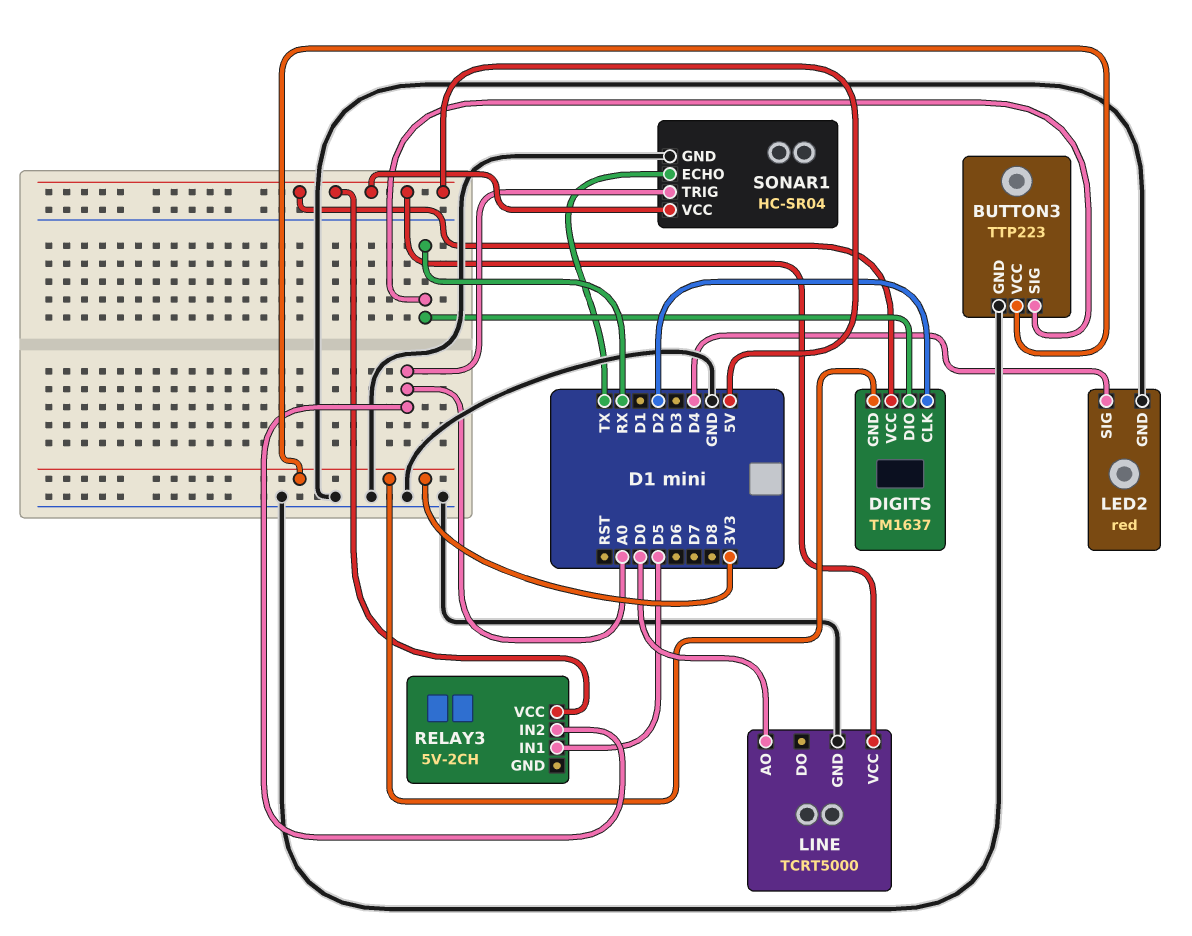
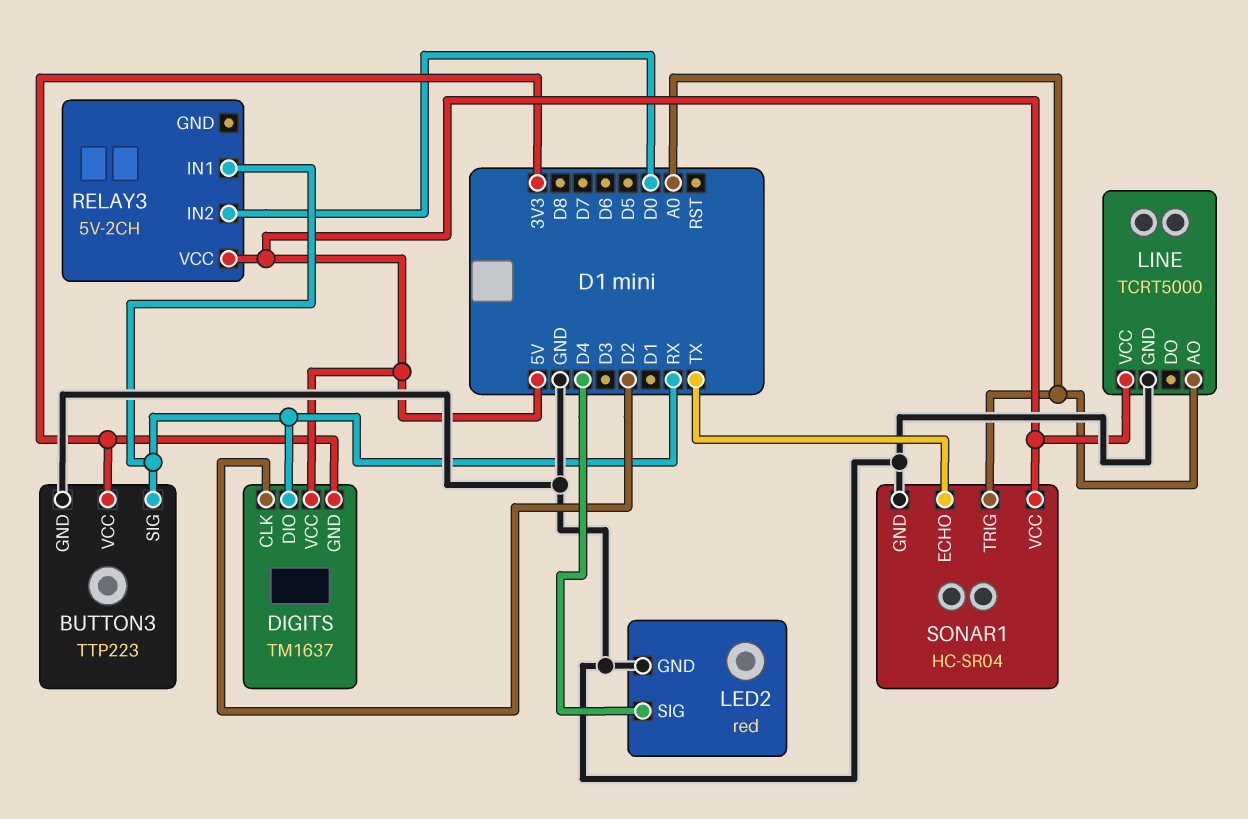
LINE pin AO: D0 -> A0
RELAY3 pin IN1: D5 -> RX
RELAY3 pin IN2: A0 -> D0

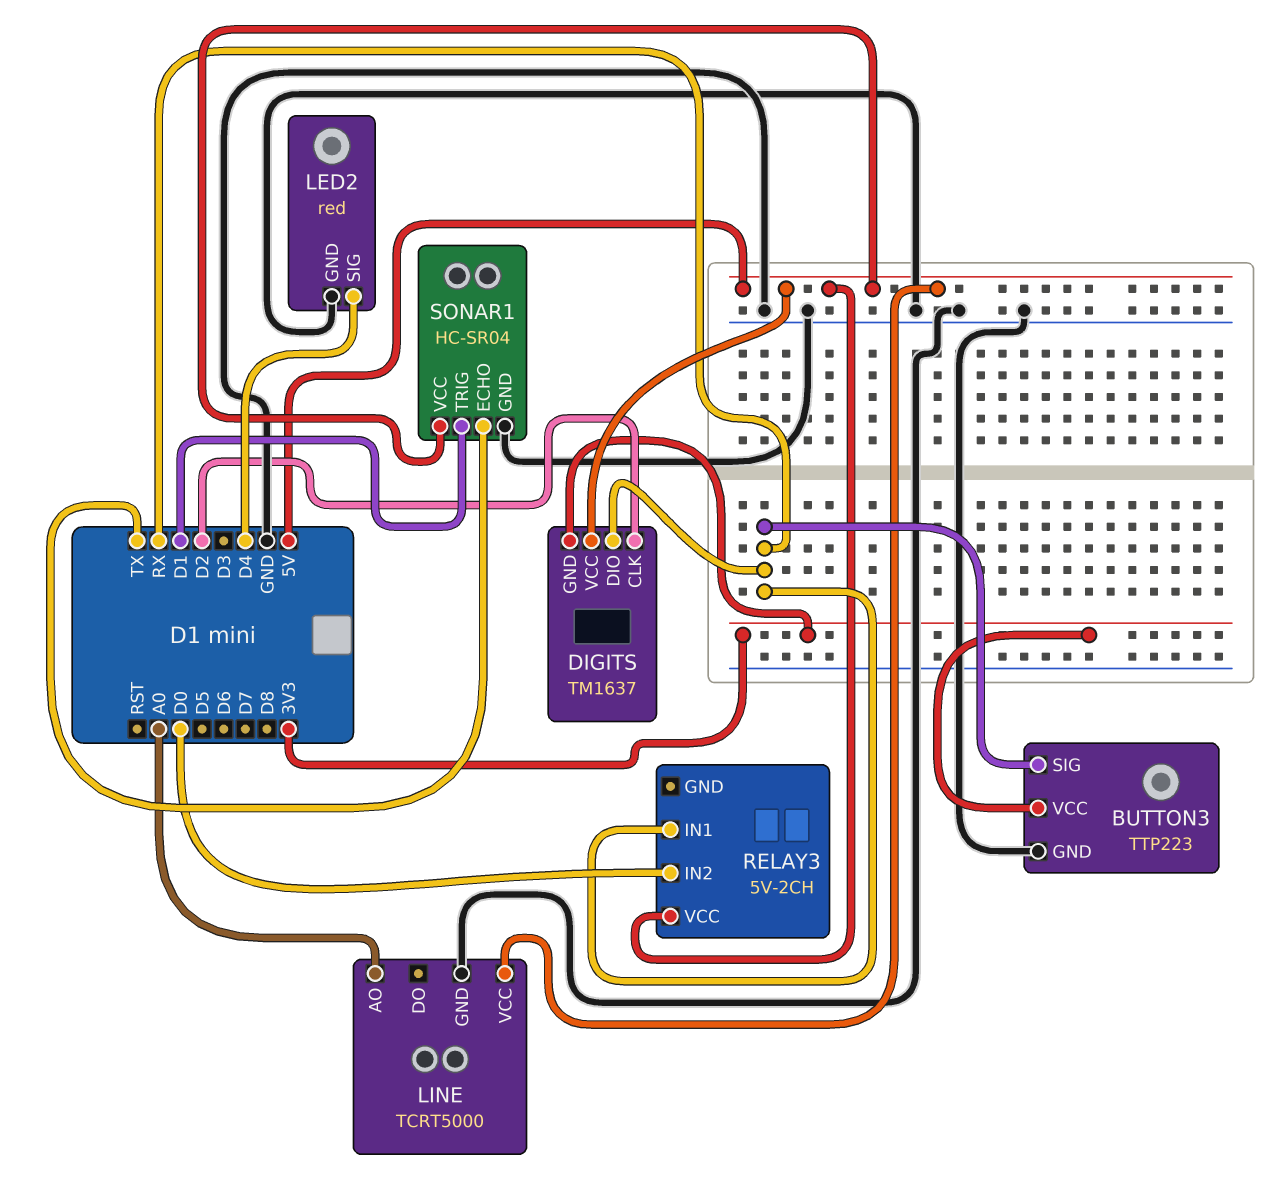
SONAR1 pin TRIG: A0 -> D1

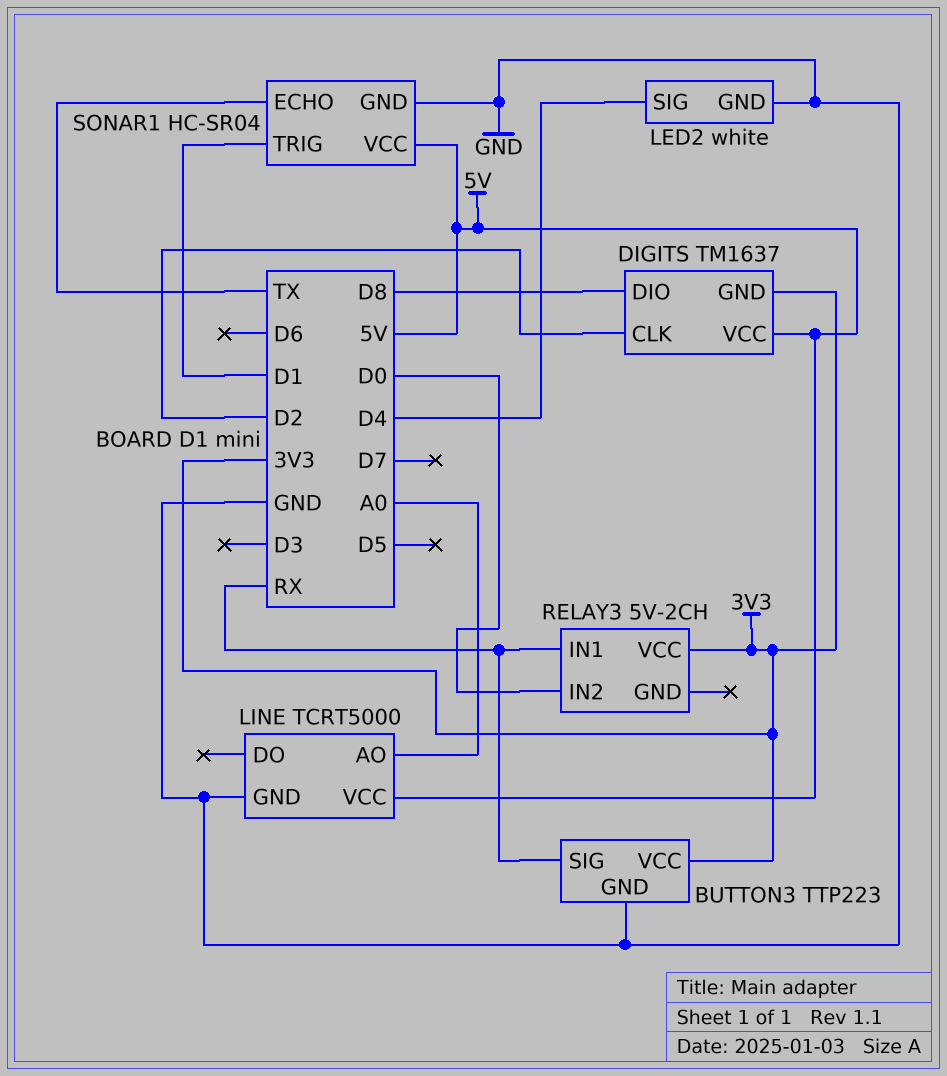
DIGITS pin DIO: RX -> D8
LED2: red -> white
RELAY3 pin VCC: 5V -> 3V3

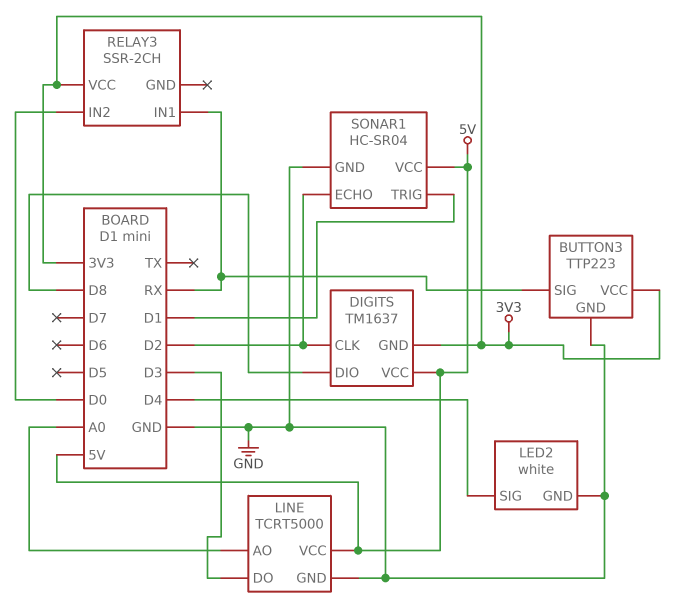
LINE pin DO: none -> D3
RELAY3: 5V-2CH -> SSR-2CH
SONAR1 pin ECHO: TX -> D2

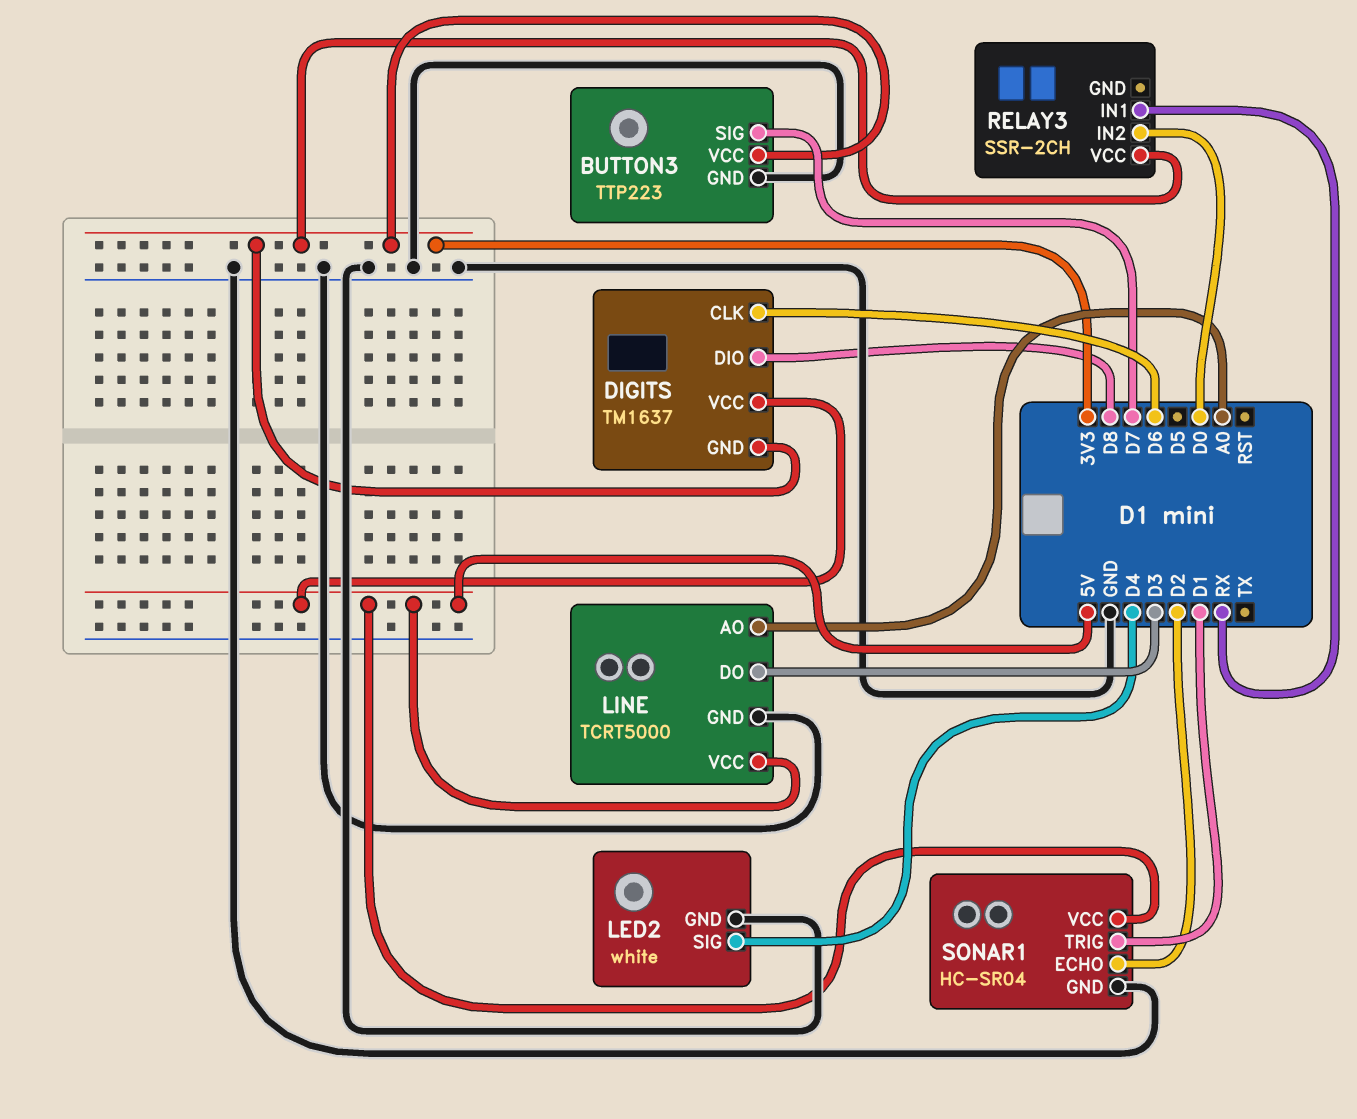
BUTTON3 pin SIG: RX -> D7
DIGITS pin CLK: D2 -> D6

